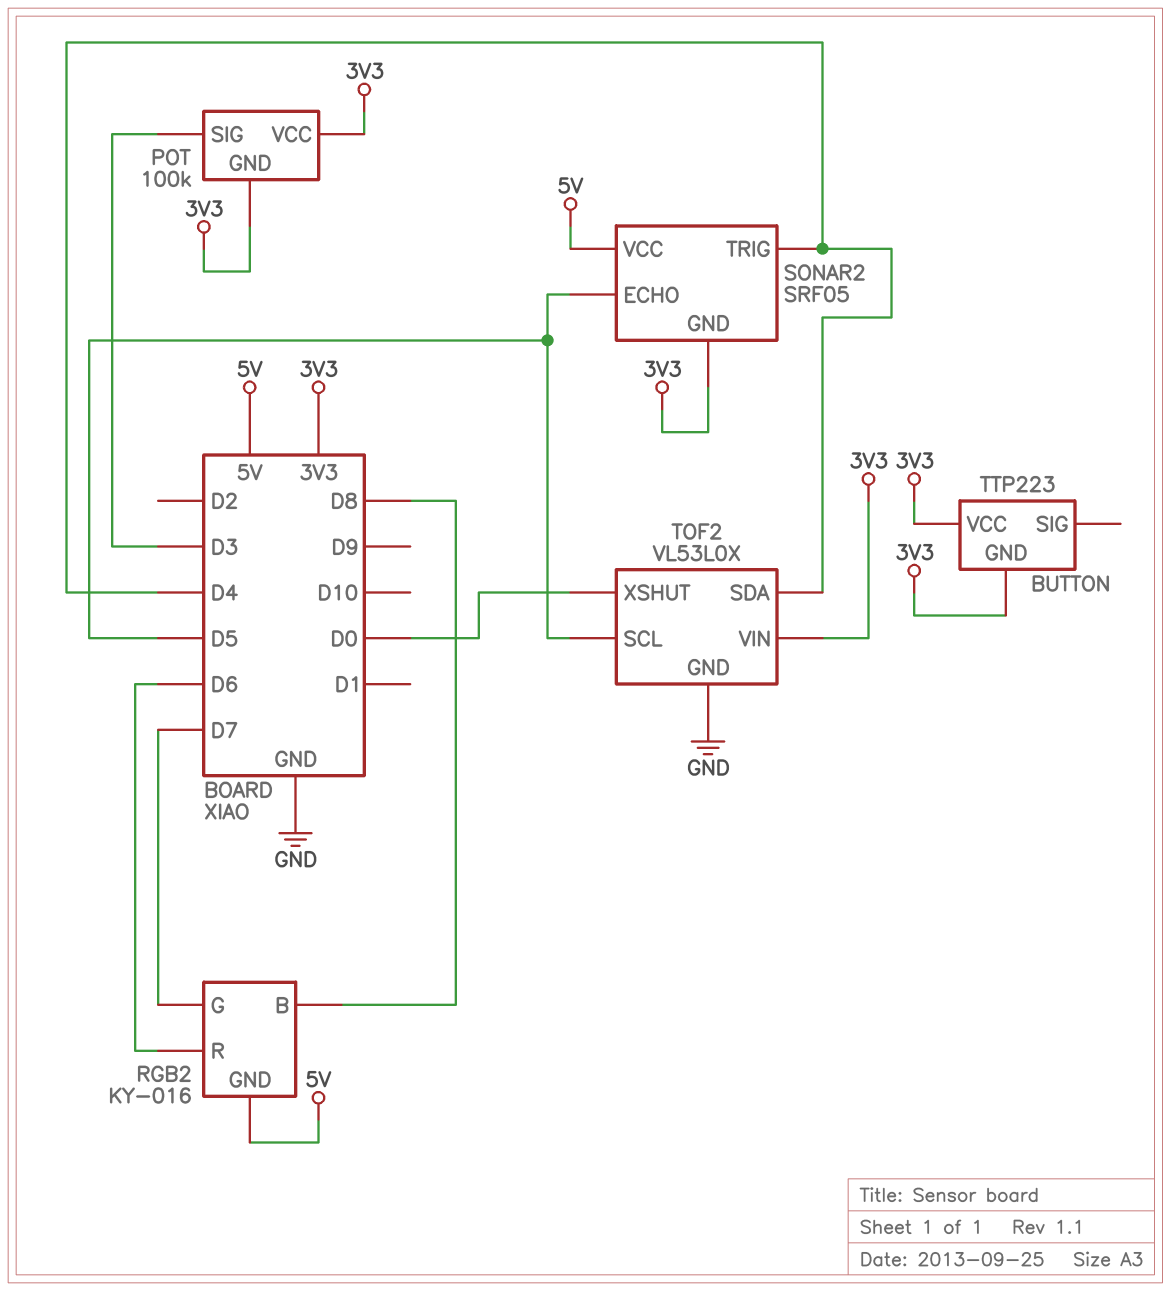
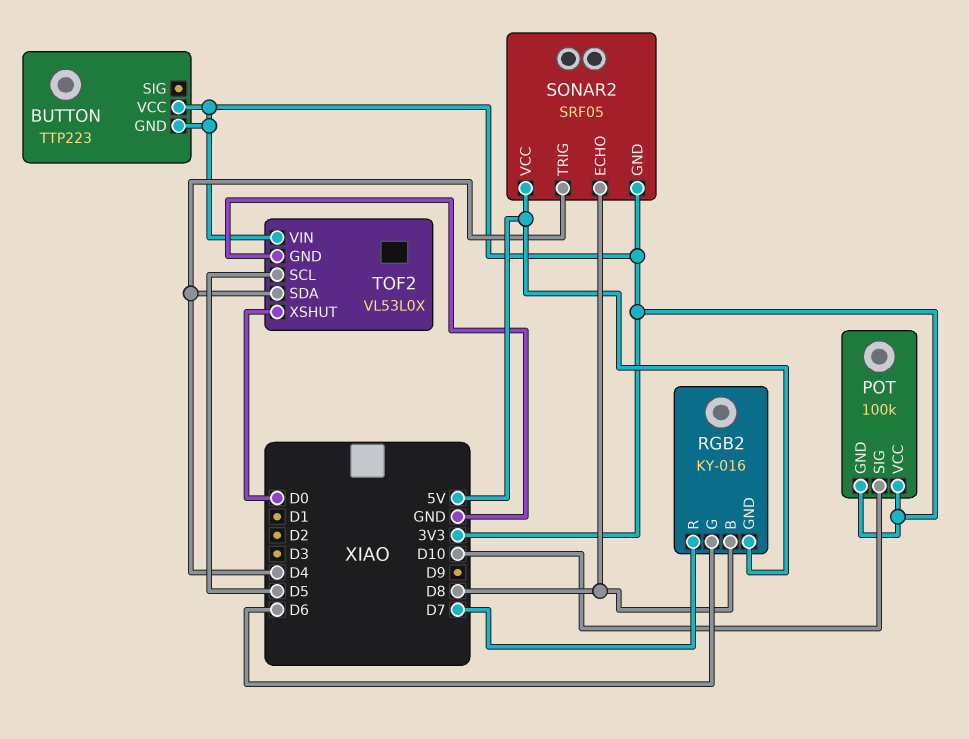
POT pin SIG: D3 -> D10
RGB2 pin G: D7 -> D6
RGB2 pin R: D6 -> D7
SONAR2 pin ECHO: D5 -> D8

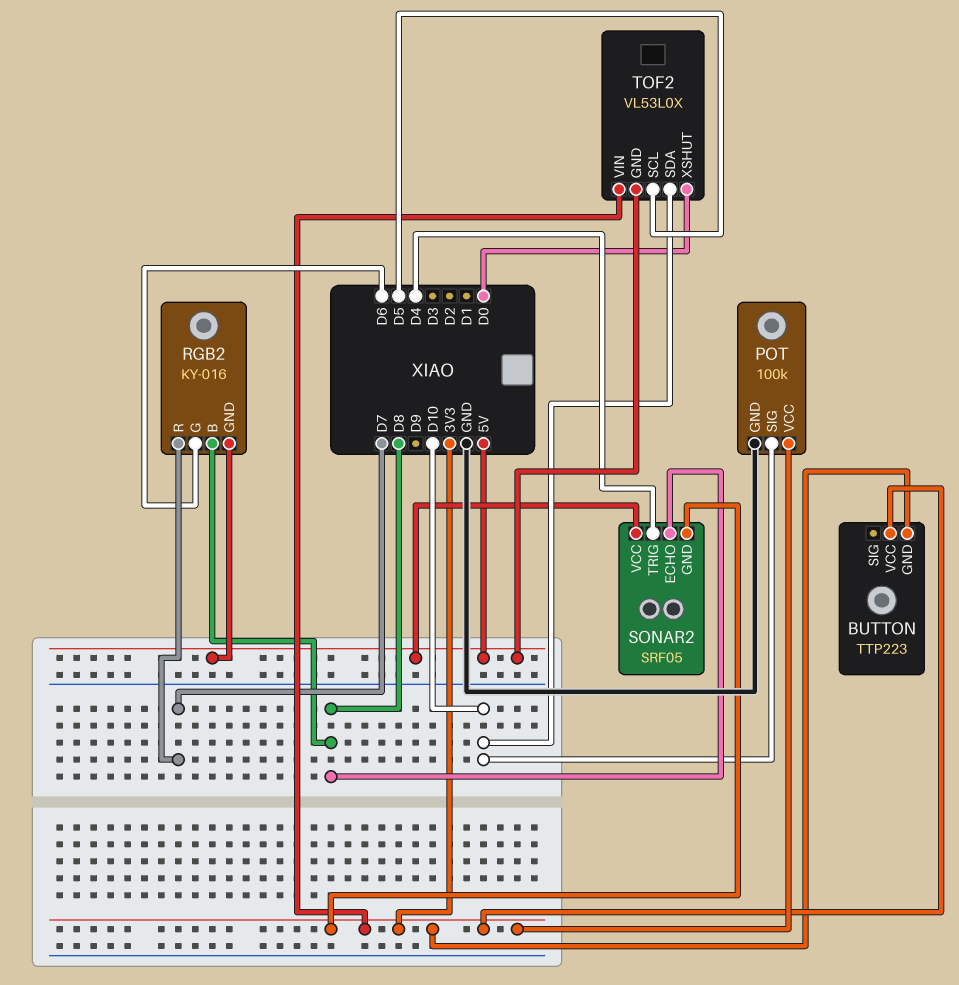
POT pin GND: 3V3 -> GND
TOF2 pin GND: GND -> 5V
TOF2 pin SDA: D4 -> D10

